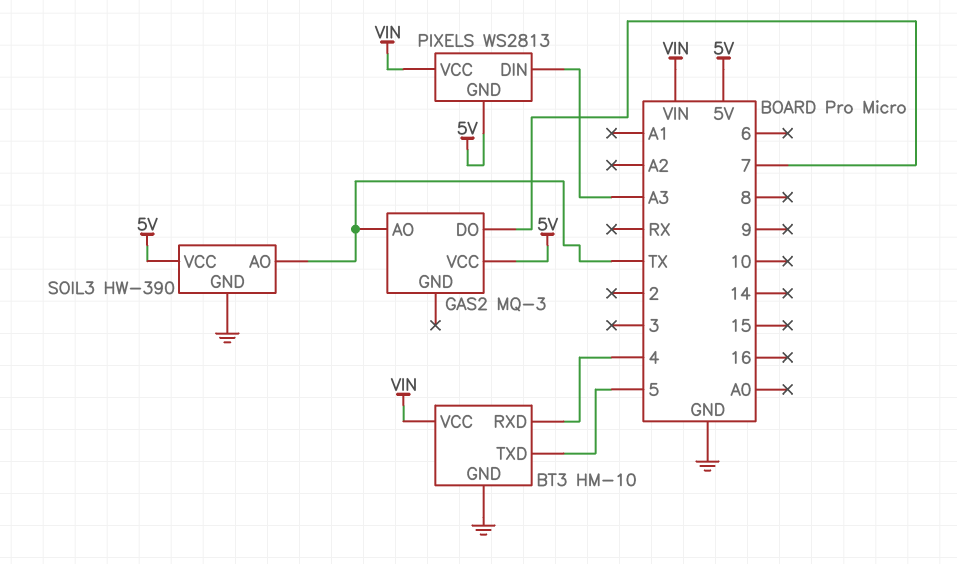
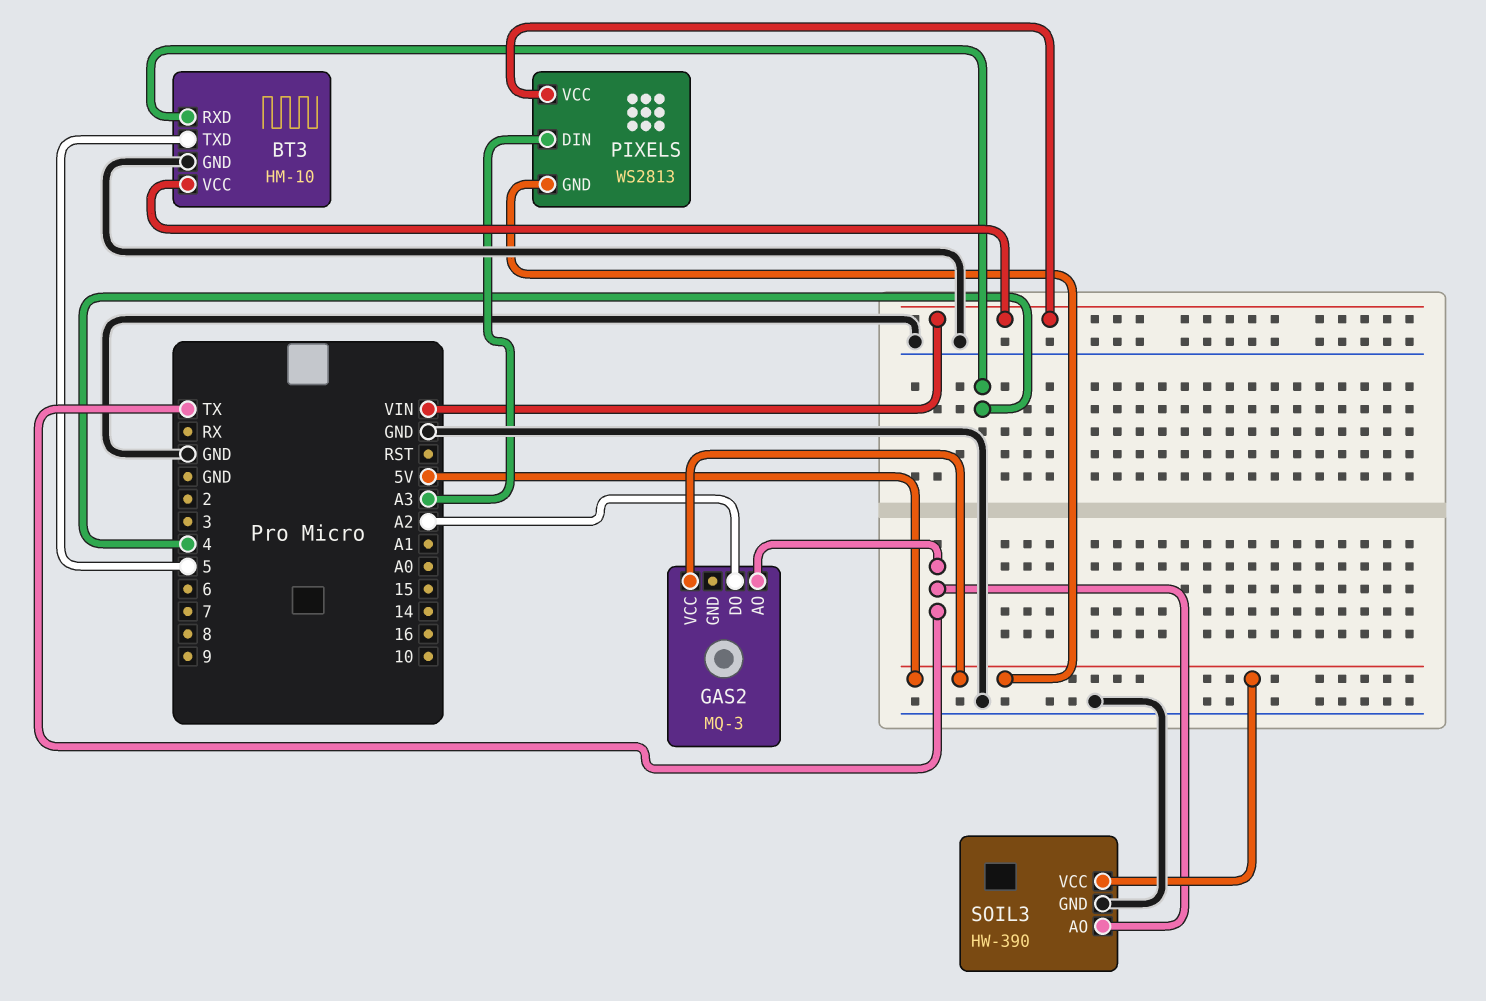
GAS2 pin DO: 7 -> A2

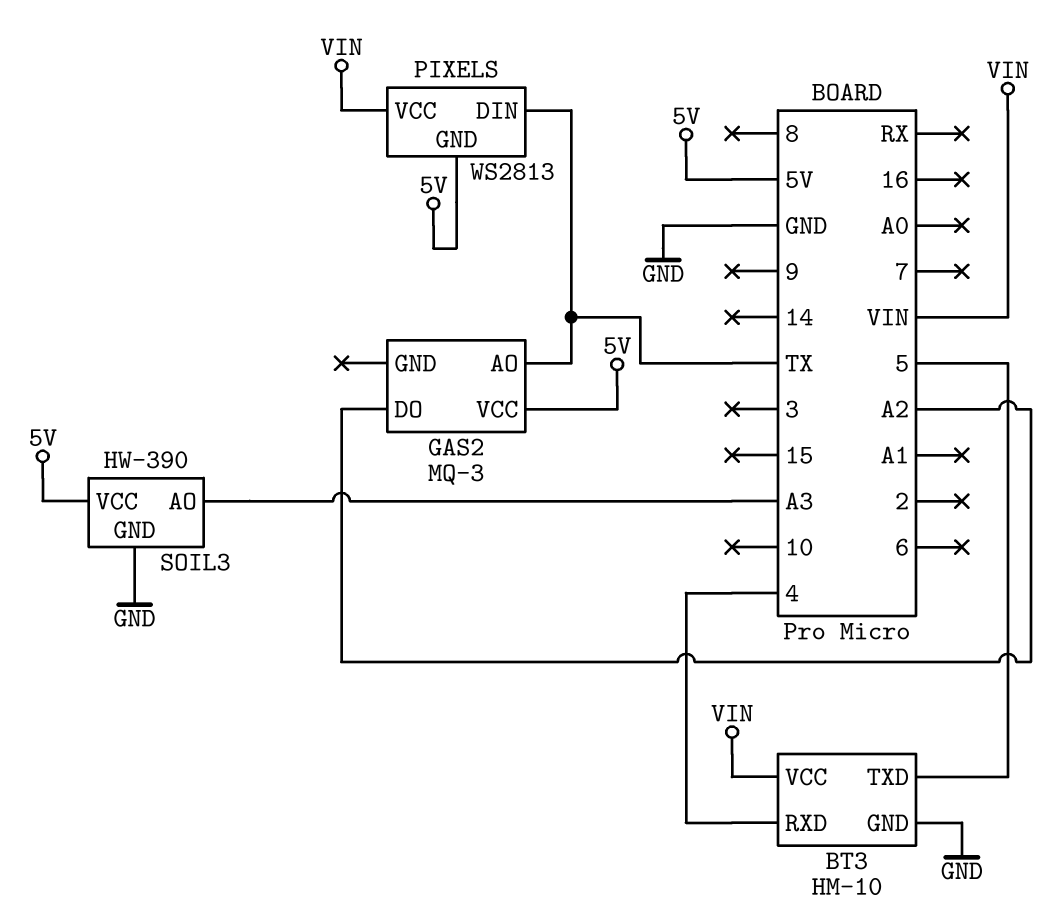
PIXELS pin DIN: A3 -> TX
SOIL3 pin AO: TX -> A3

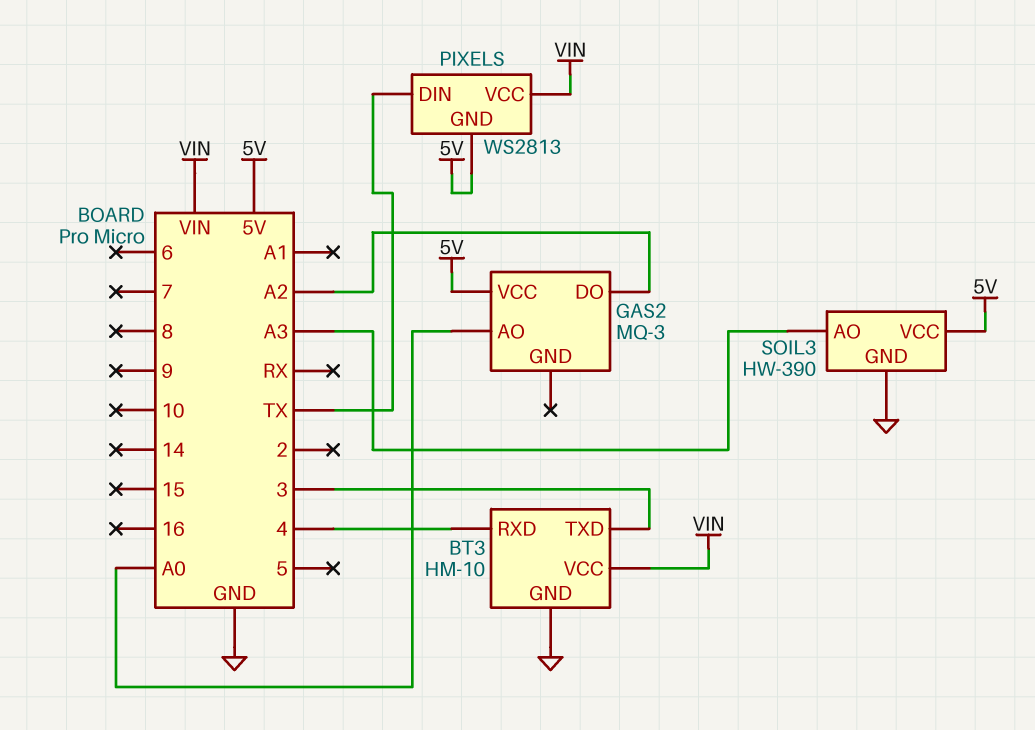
BT3 pin TXD: 5 -> 3
GAS2 pin AO: TX -> A0

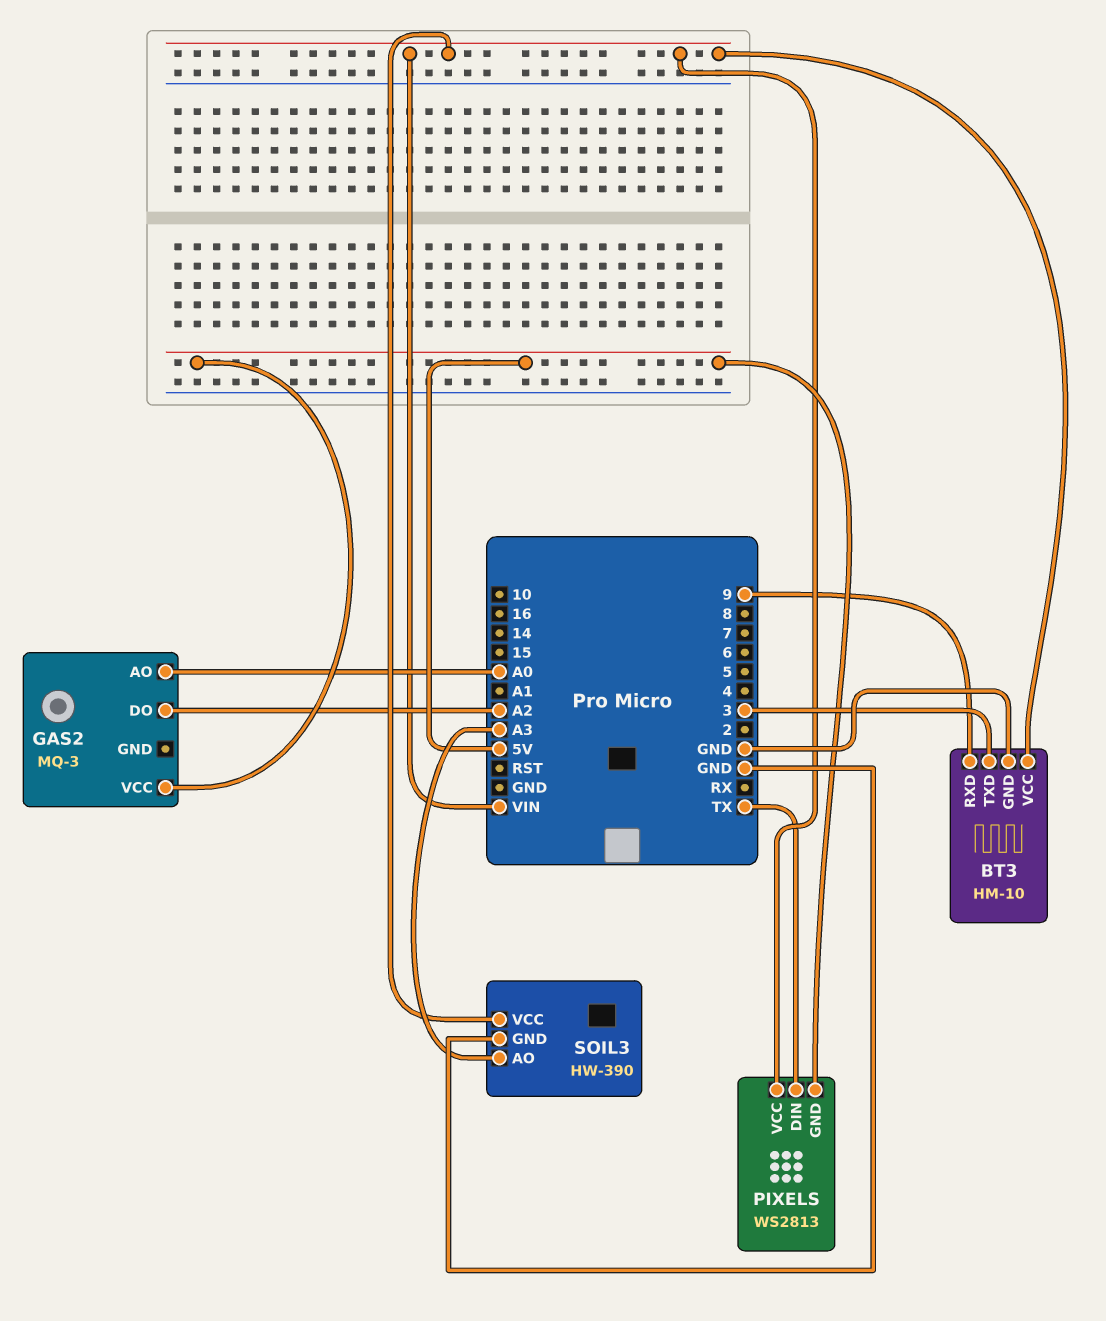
BT3 pin RXD: 4 -> 9
SOIL3 pin VCC: 5V -> VIN

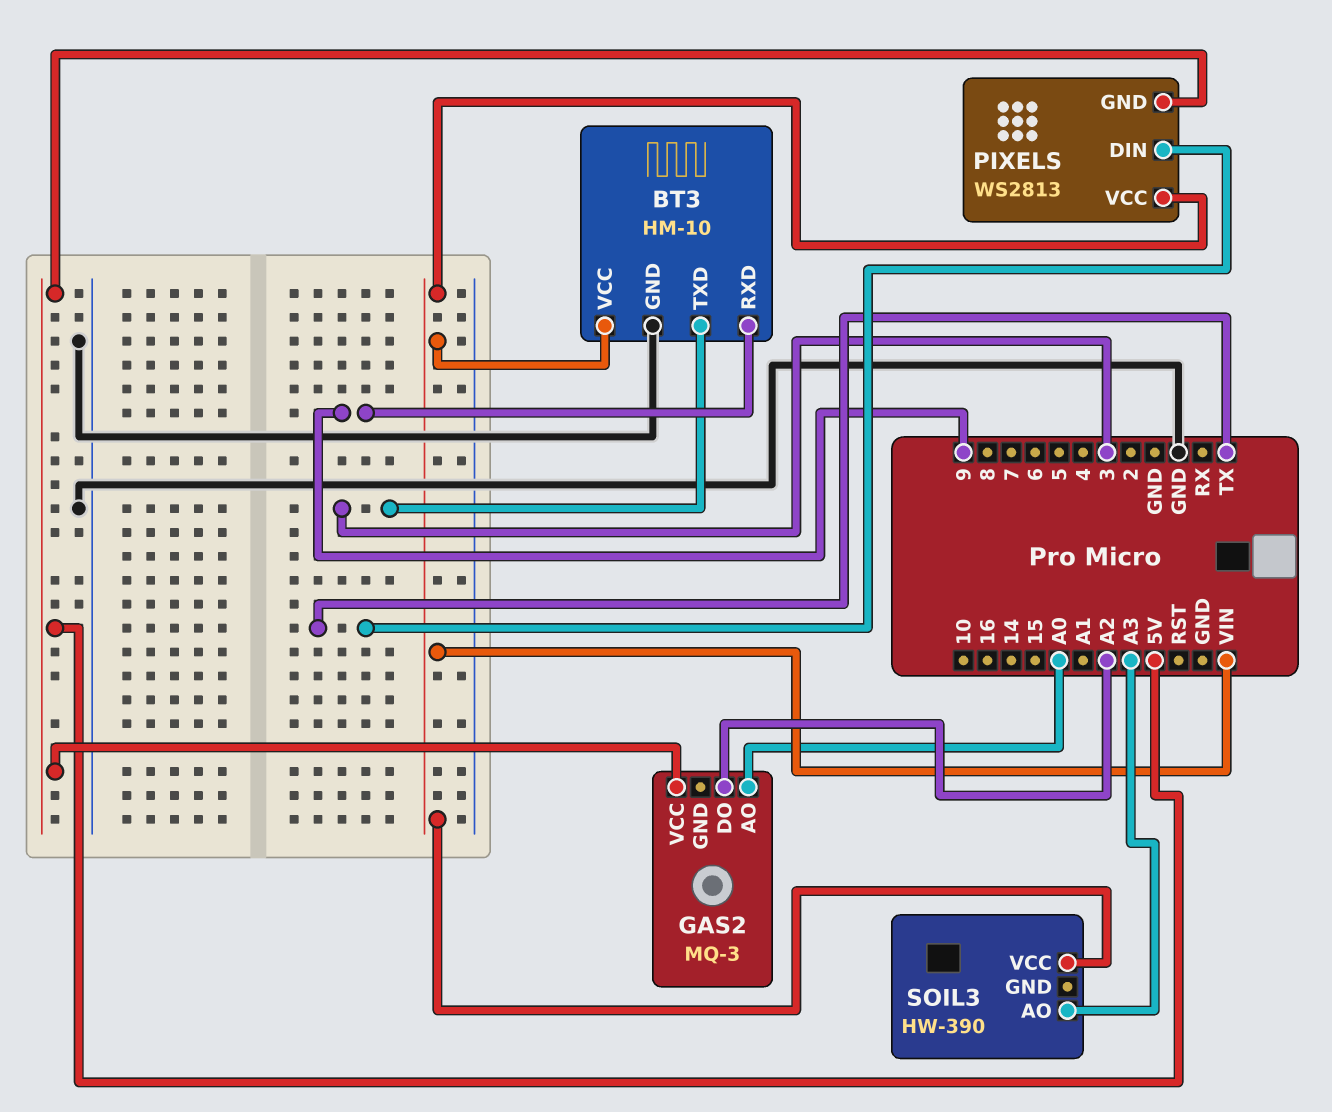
SOIL3 pin GND: GND -> none

